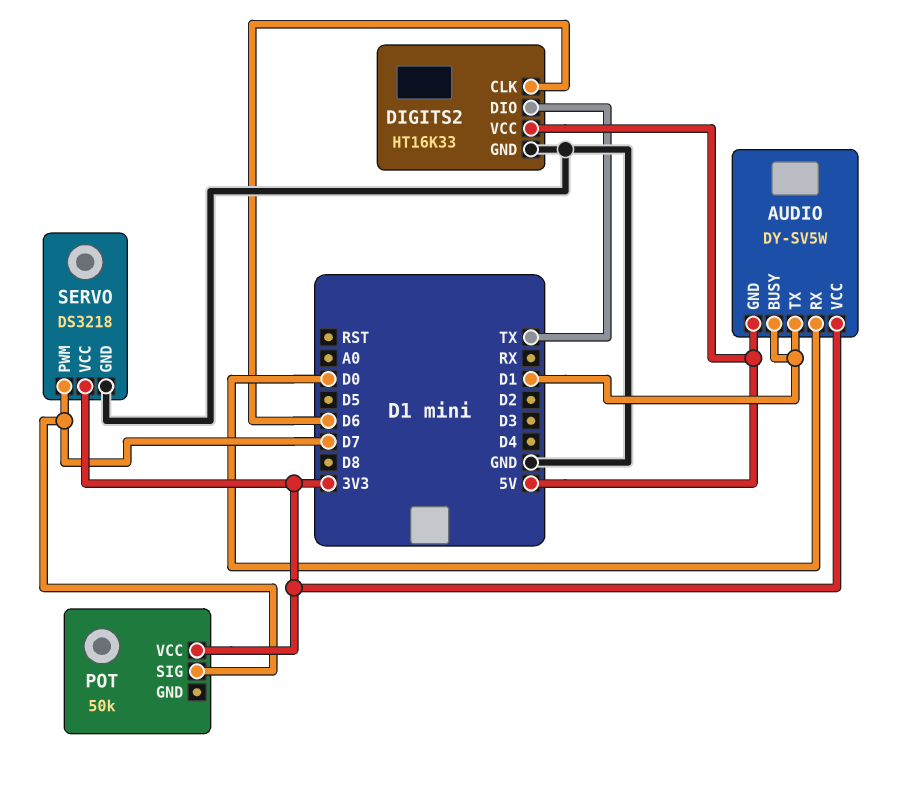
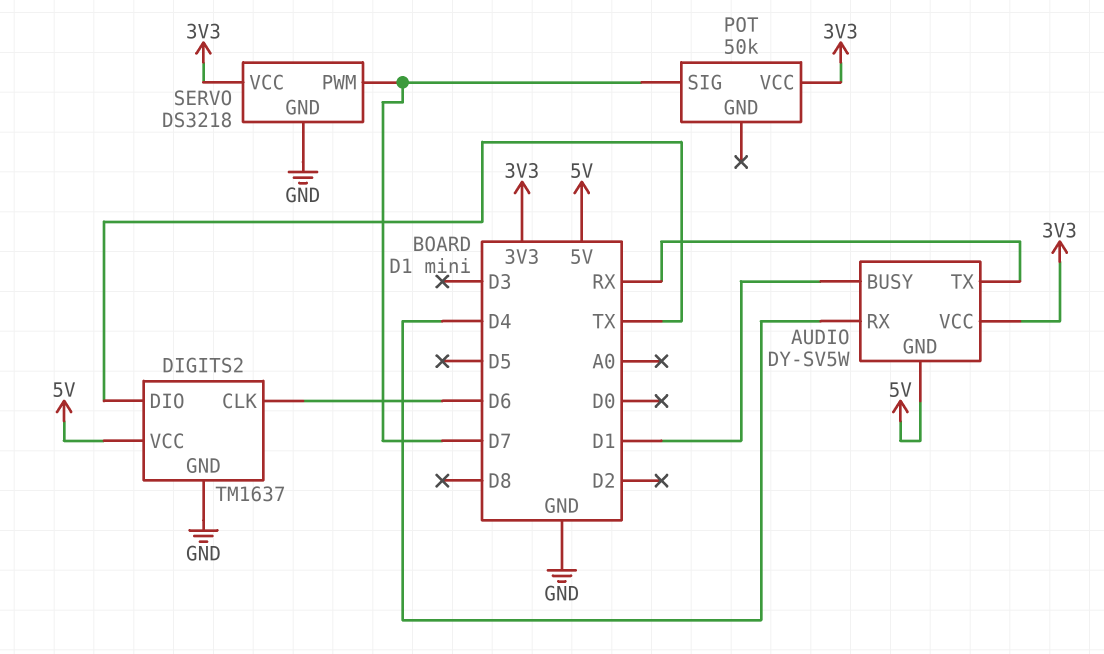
AUDIO pin RX: D0 -> D4
AUDIO pin TX: D1 -> RX
DIGITS2: HT16K33 -> TM1637

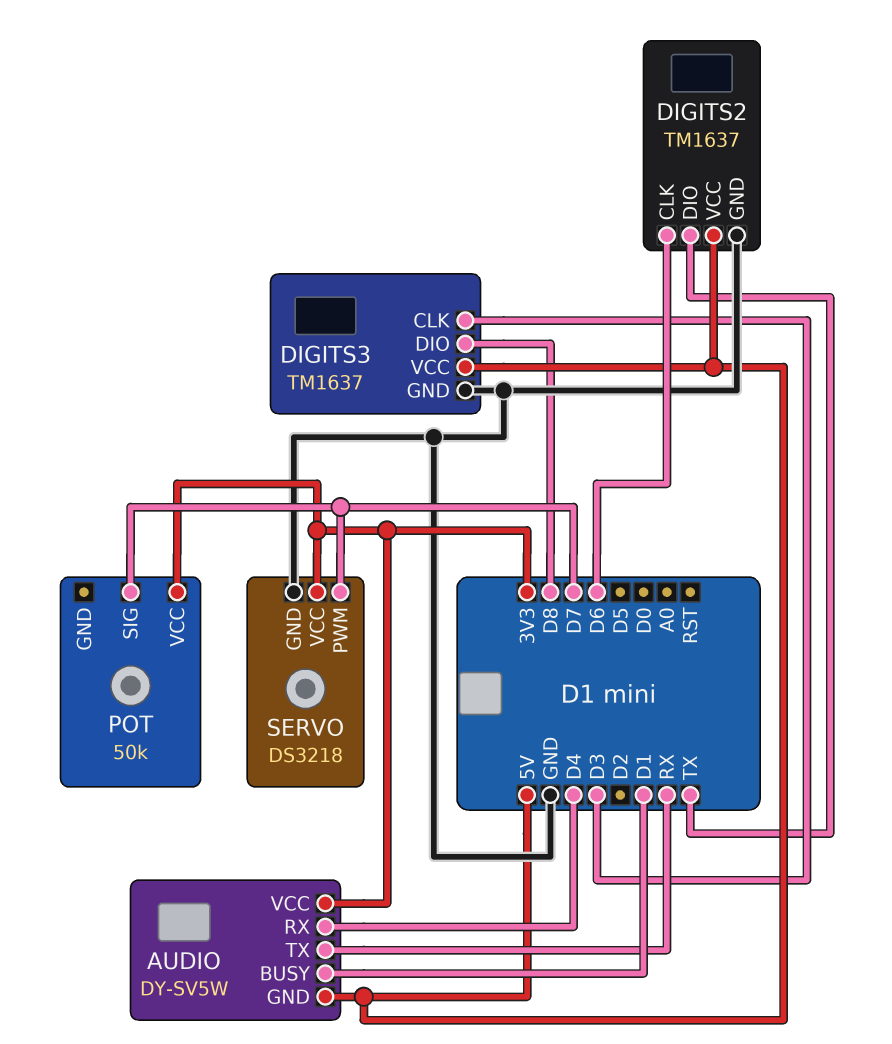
DIGITS3: none -> TM1637
DIGITS3 pin CLK: none -> D3
DIGITS3 pin DIO: none -> D8
DIGITS3 pin GND: none -> GND
DIGITS3 pin VCC: none -> 5V

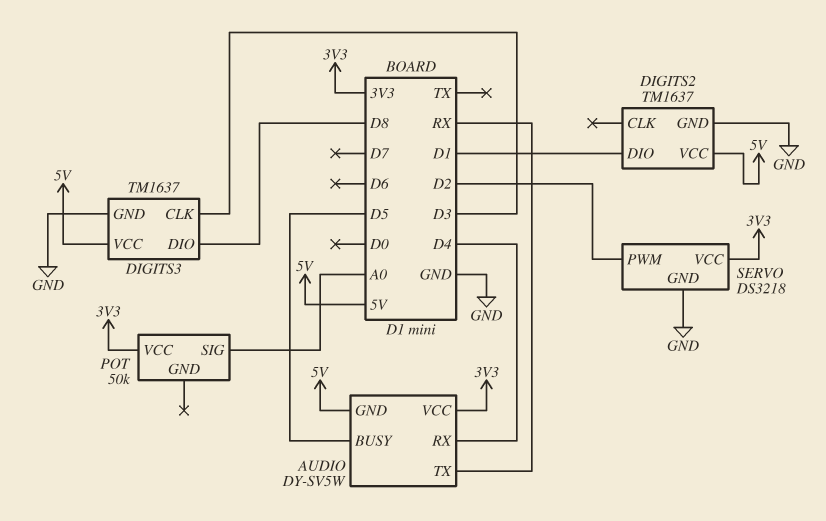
AUDIO pin BUSY: D1 -> D5
DIGITS2 pin CLK: D6 -> none
DIGITS2 pin DIO: TX -> D1
POT pin SIG: D7 -> A0
SERVO pin PWM: D7 -> D2

